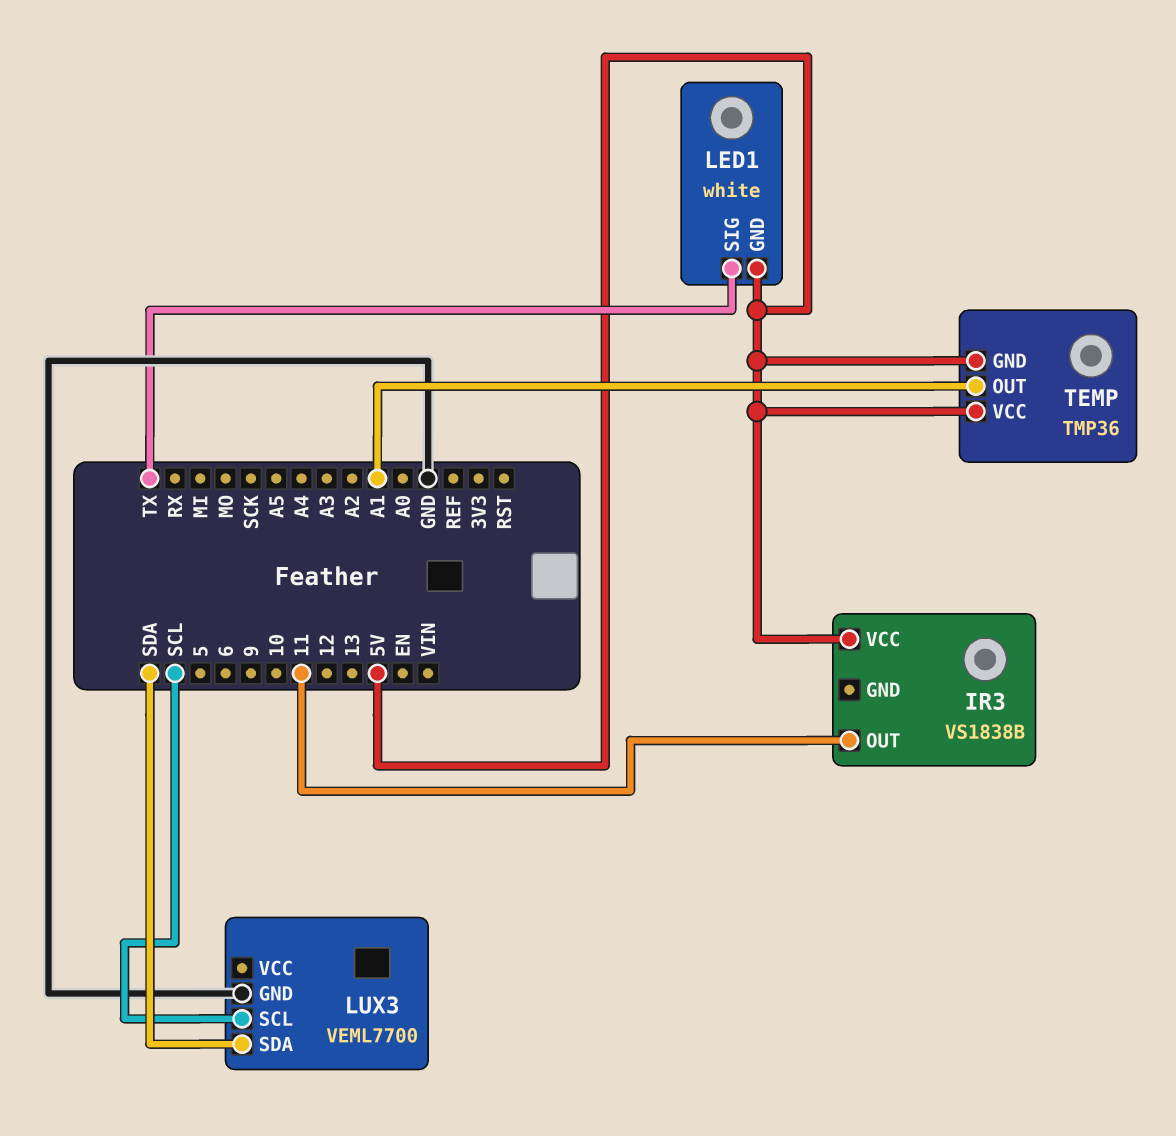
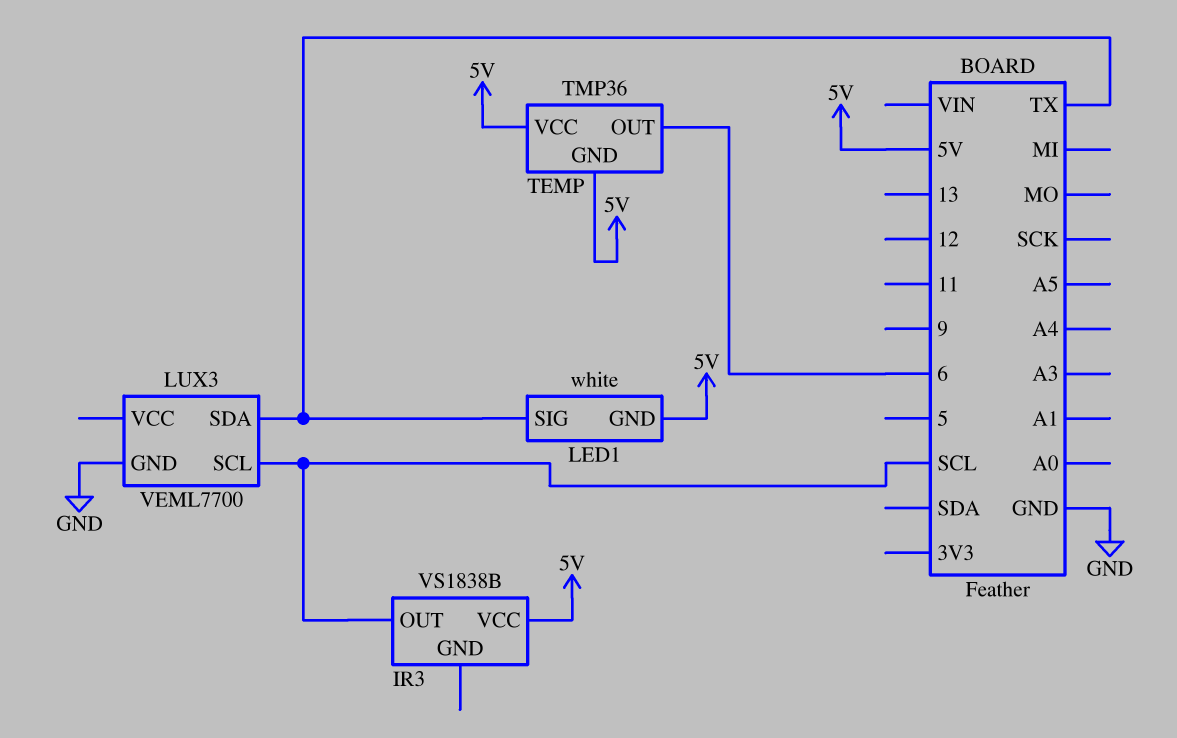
IR3 pin OUT: 11 -> SCL
LUX3 pin SDA: SDA -> TX
TEMP pin OUT: A1 -> 6

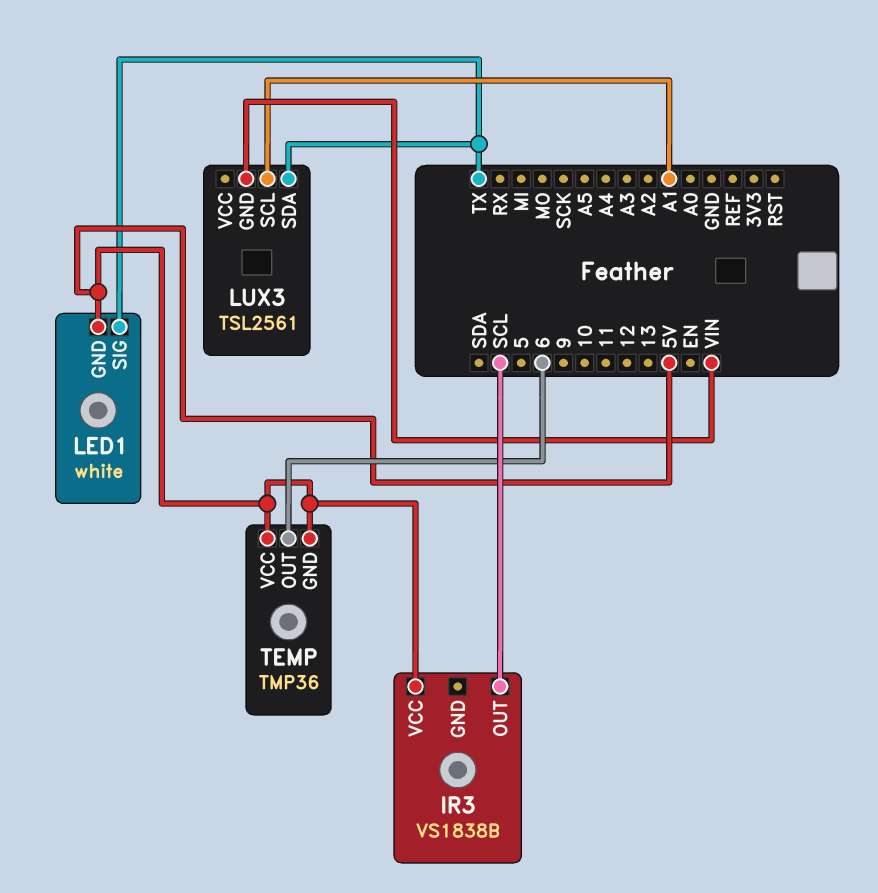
LUX3: VEML7700 -> TSL2561
LUX3 pin GND: GND -> VIN
LUX3 pin SCL: SCL -> A1

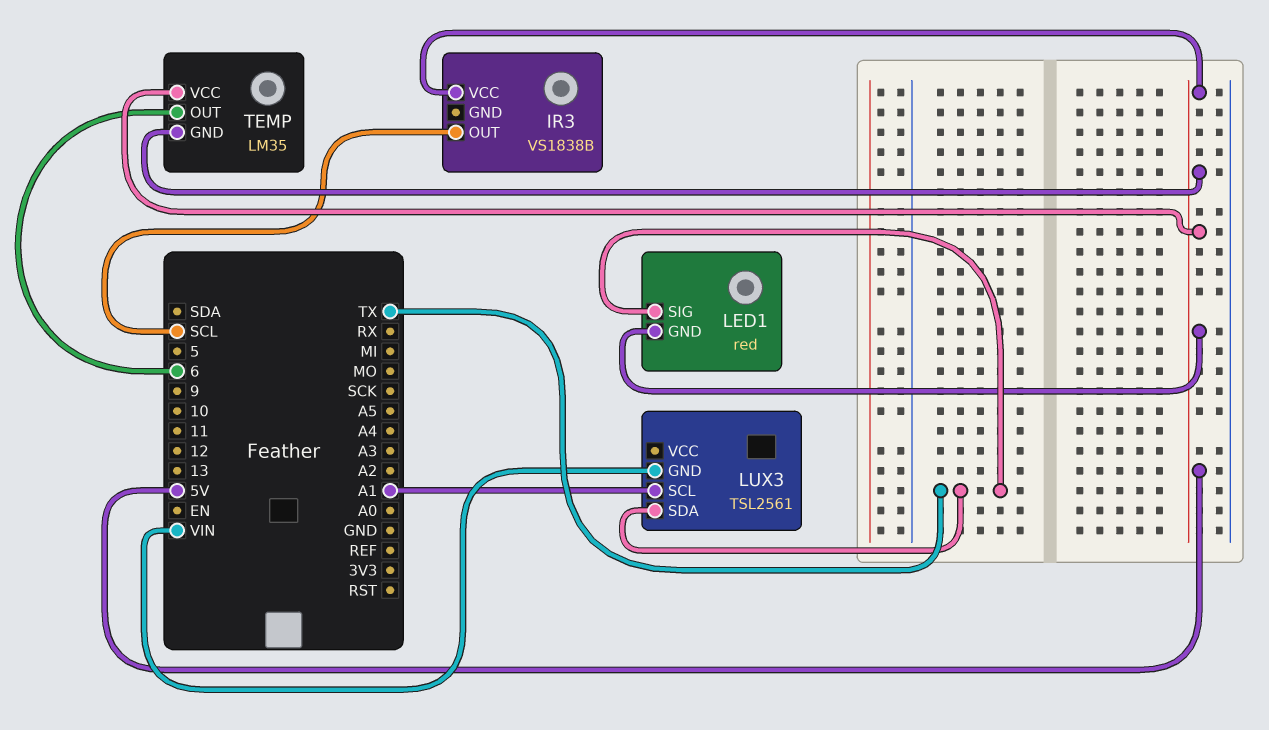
LED1: white -> red
TEMP: TMP36 -> LM35

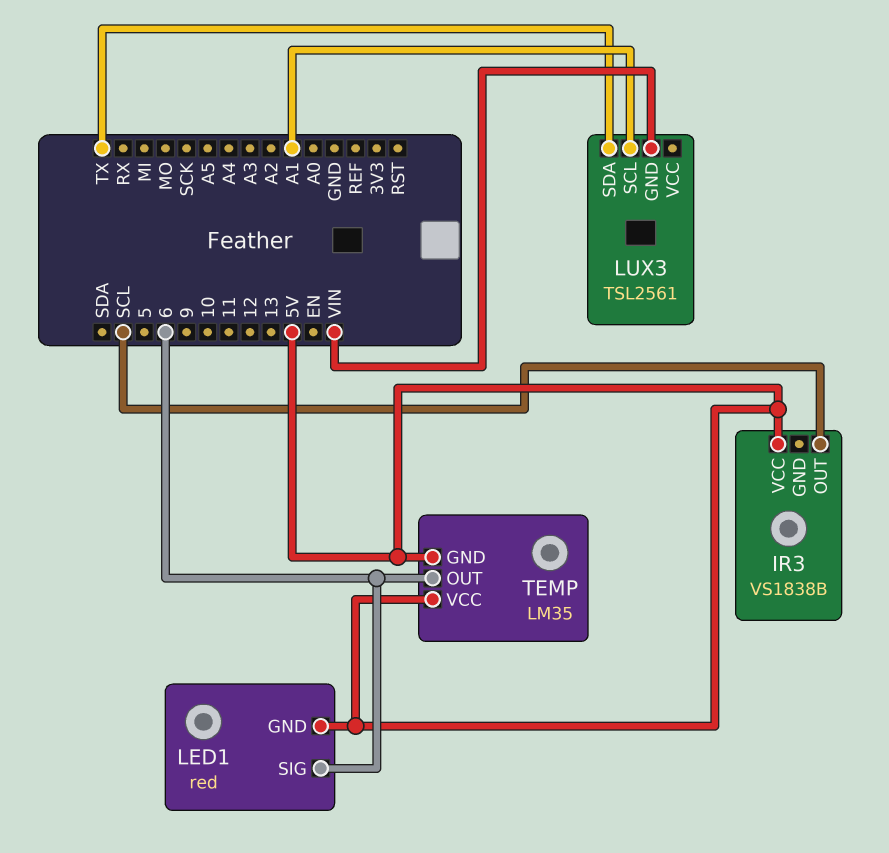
LED1 pin SIG: TX -> 6

